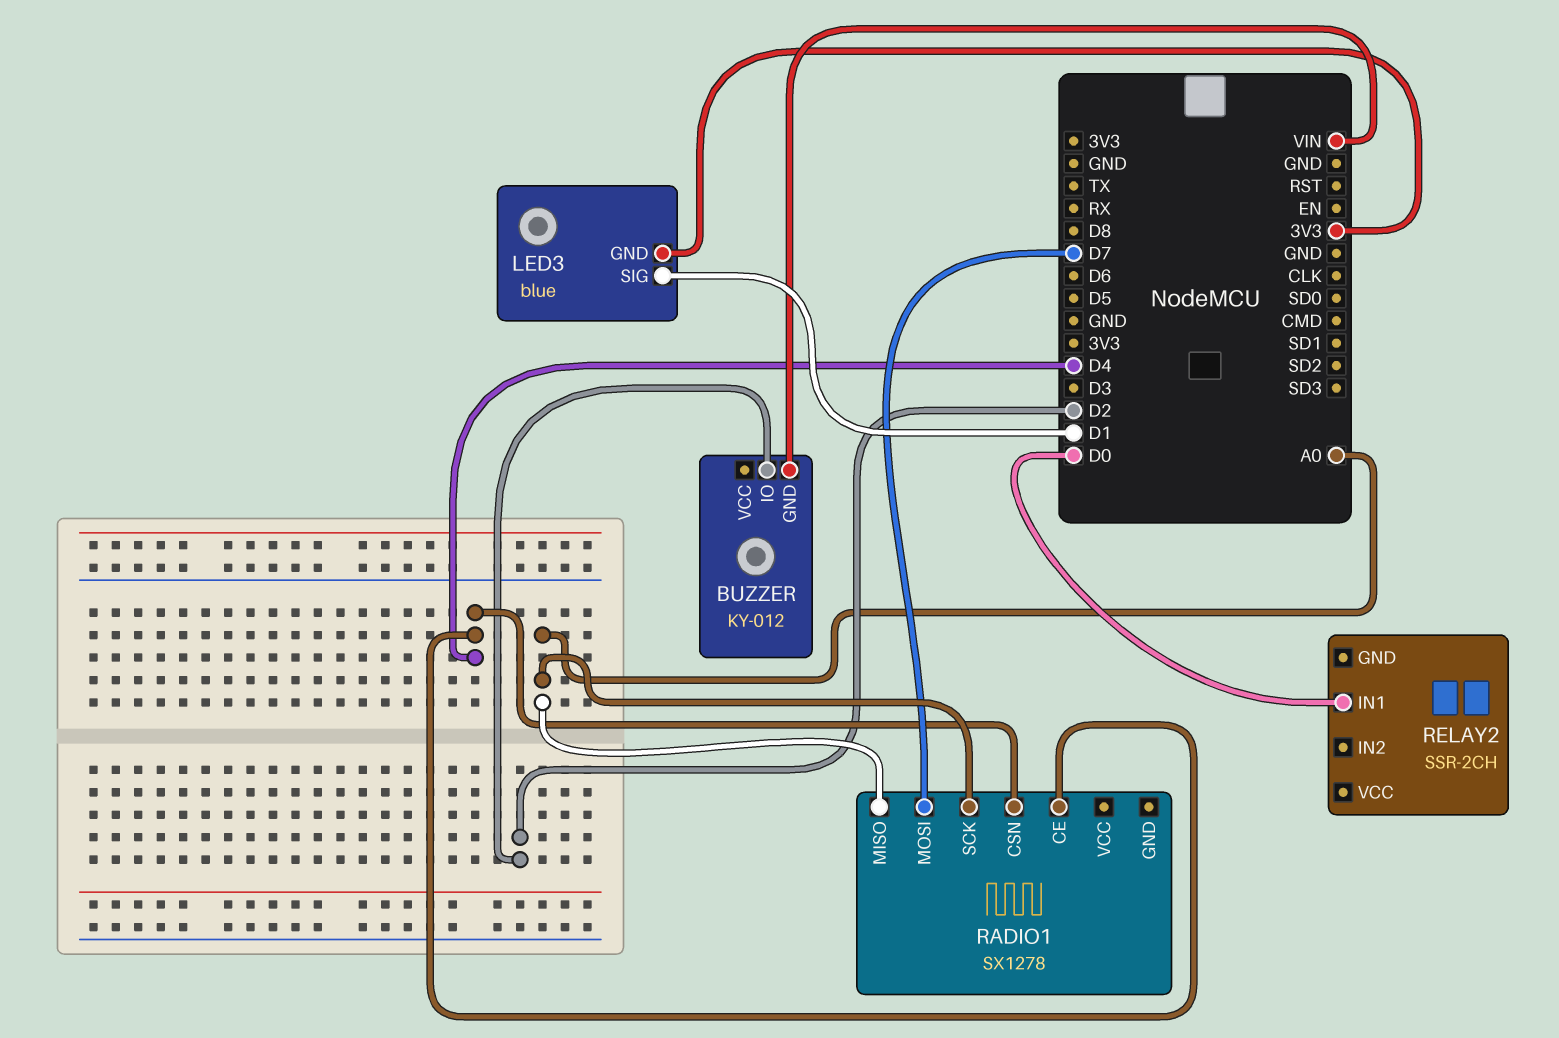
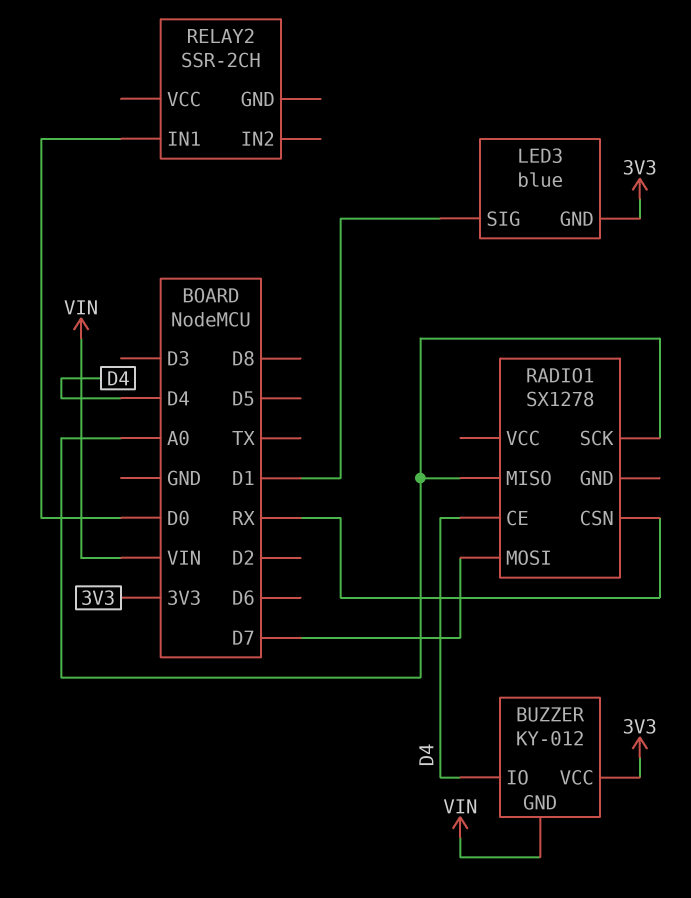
BUZZER pin IO: D2 -> D4
BUZZER pin VCC: none -> 3V3
RADIO1 pin CSN: D4 -> RX

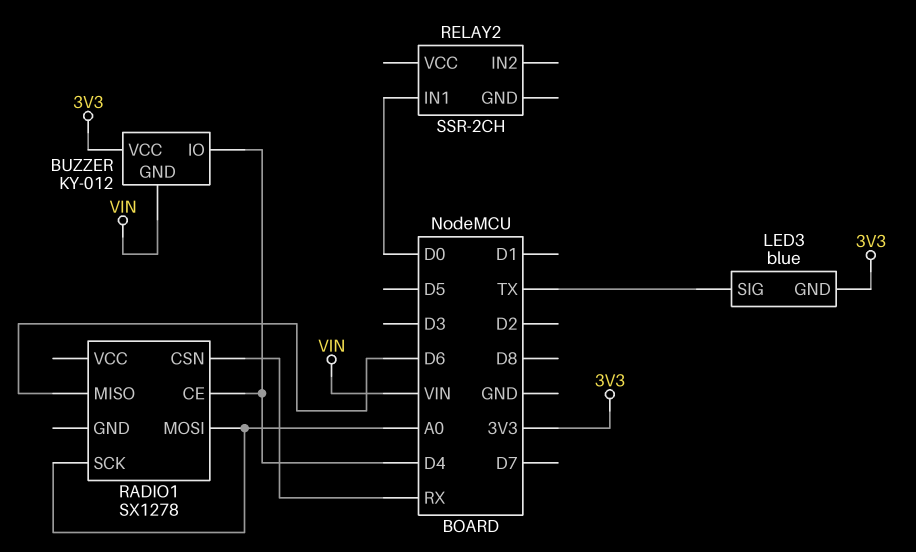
LED3 pin SIG: D1 -> TX
RADIO1 pin MISO: A0 -> D6
RADIO1 pin MOSI: D7 -> A0

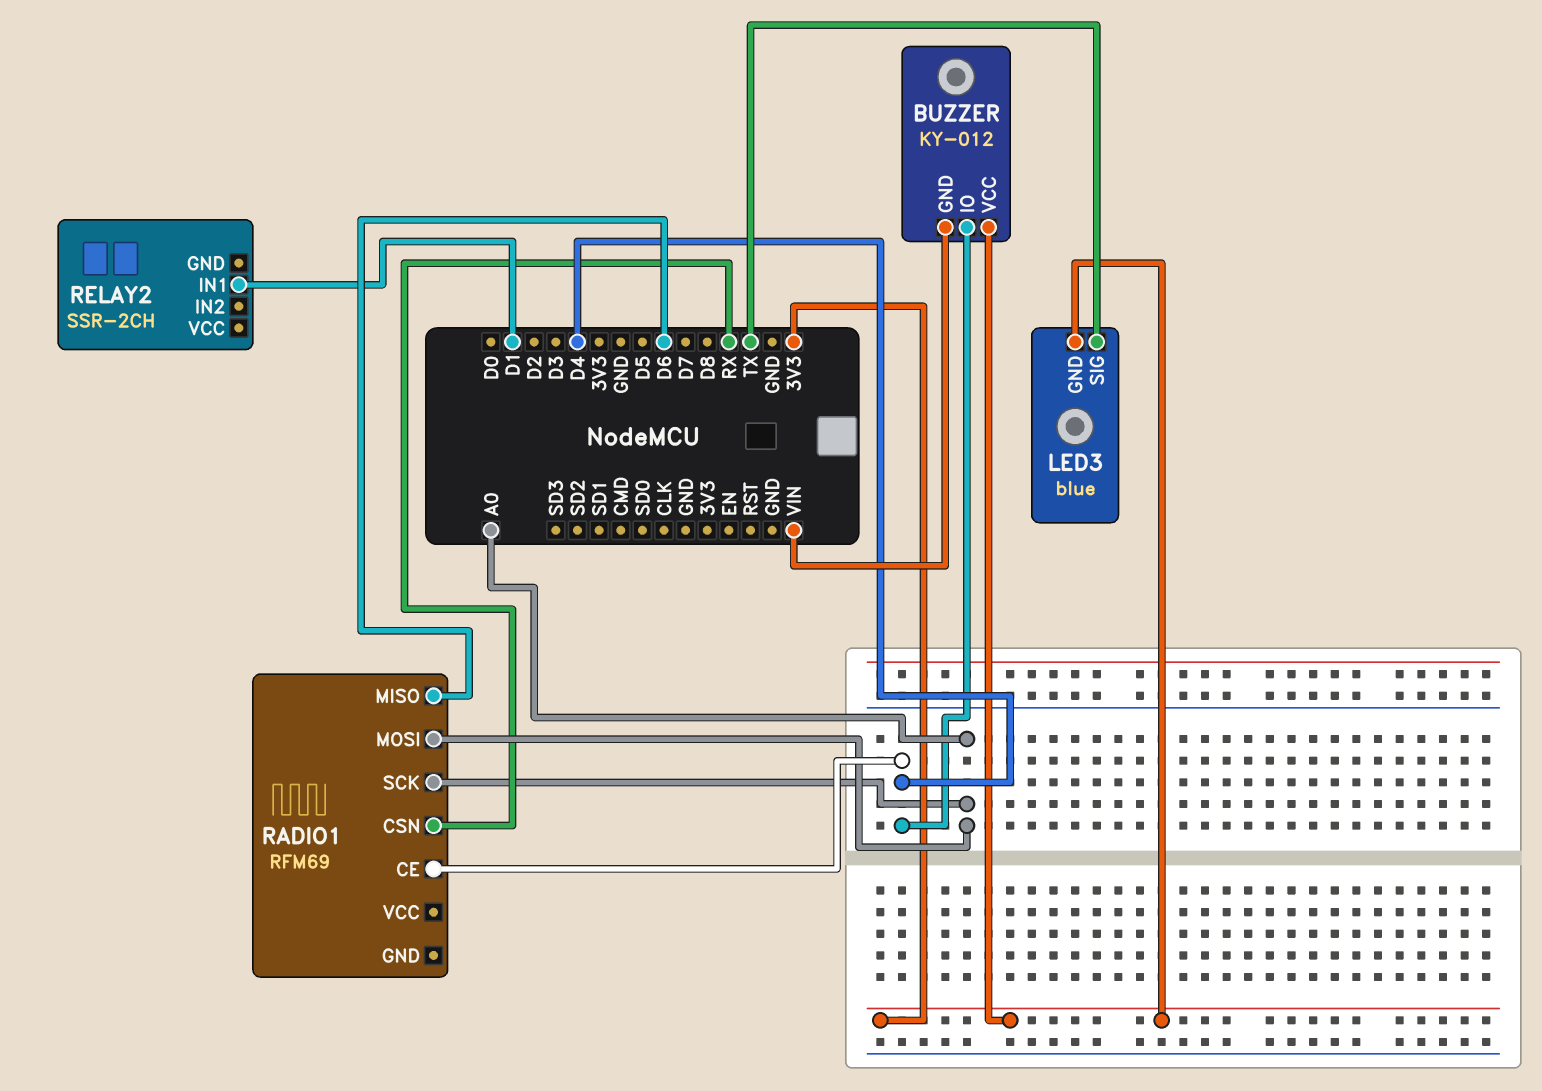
RADIO1: SX1278 -> RFM69
RELAY2 pin IN1: D0 -> D1

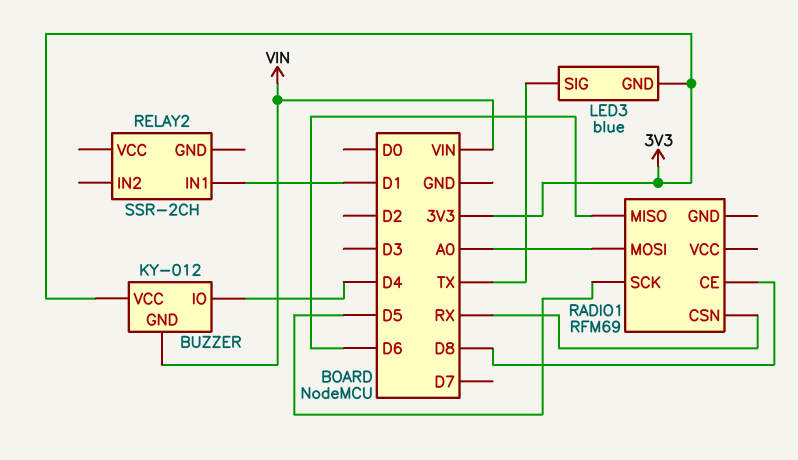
RADIO1 pin CE: D4 -> D8
RADIO1 pin SCK: A0 -> D5

